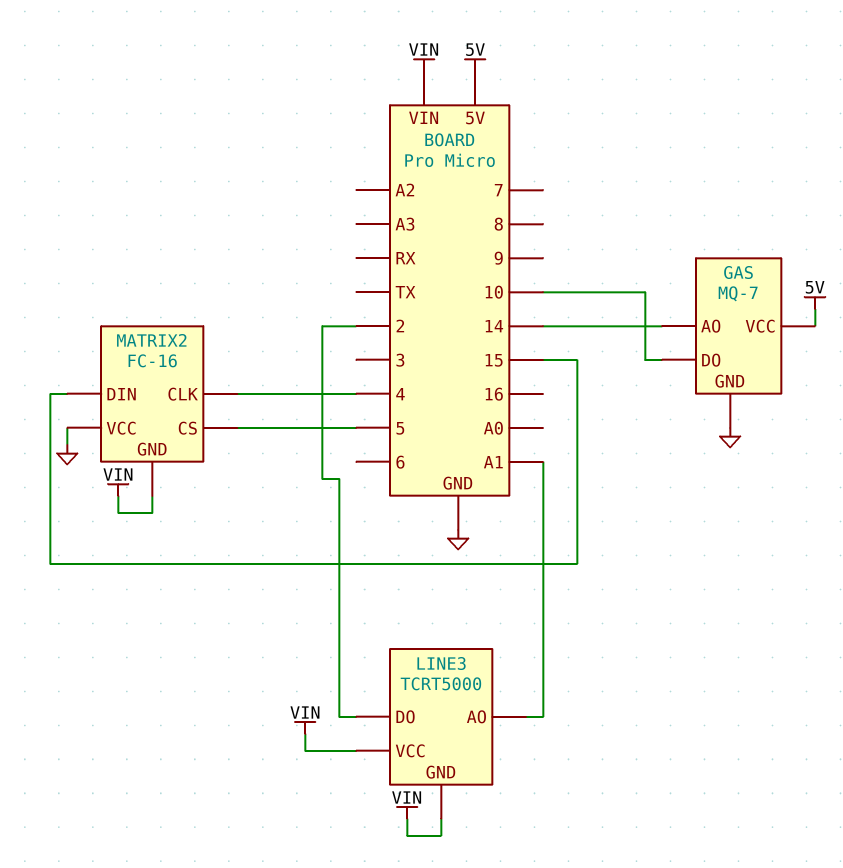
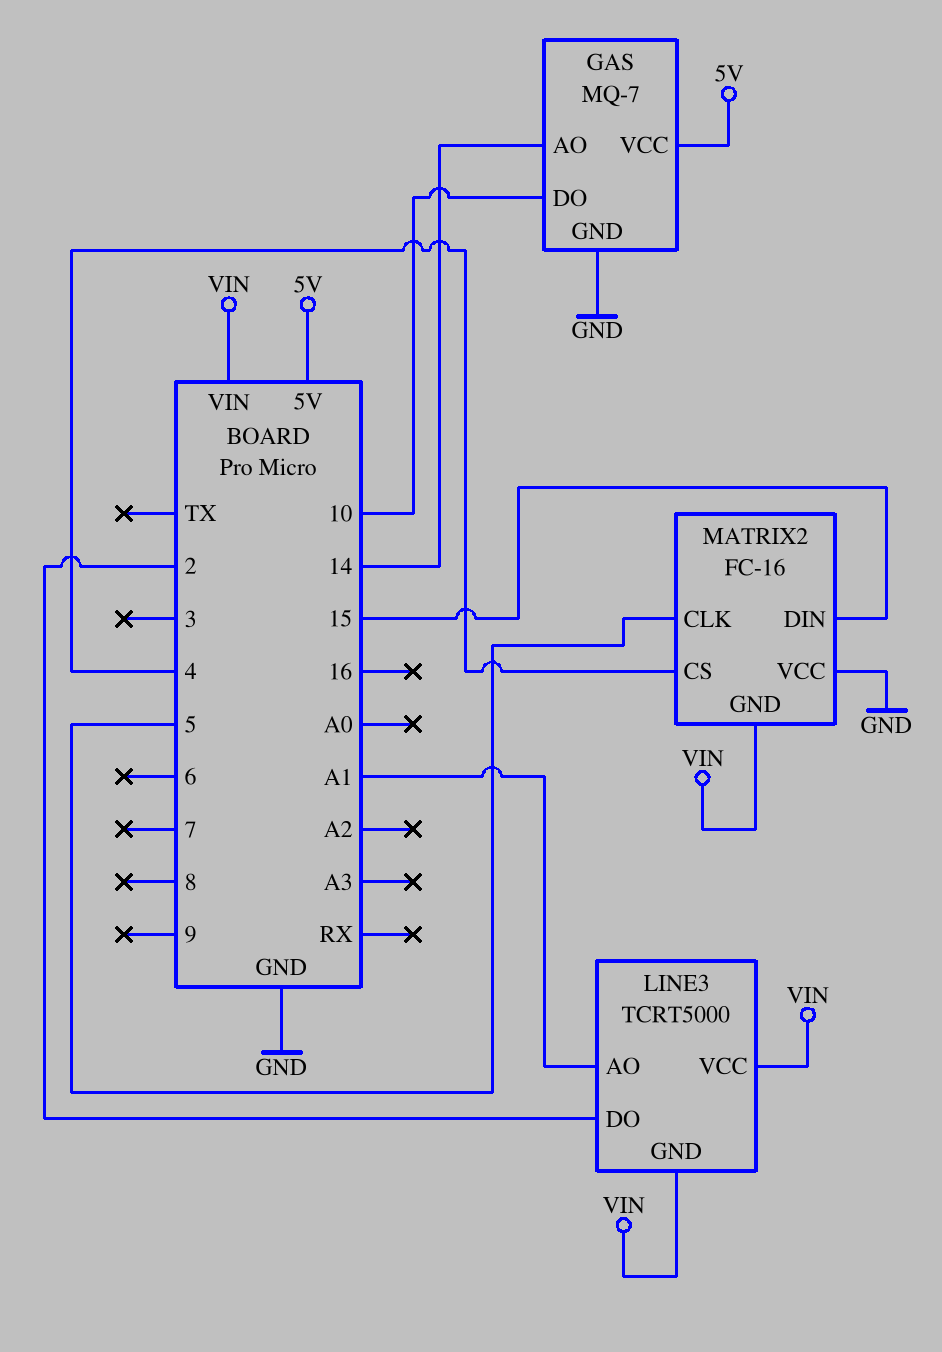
MATRIX2 pin CLK: 4 -> 5
MATRIX2 pin CS: 5 -> 4

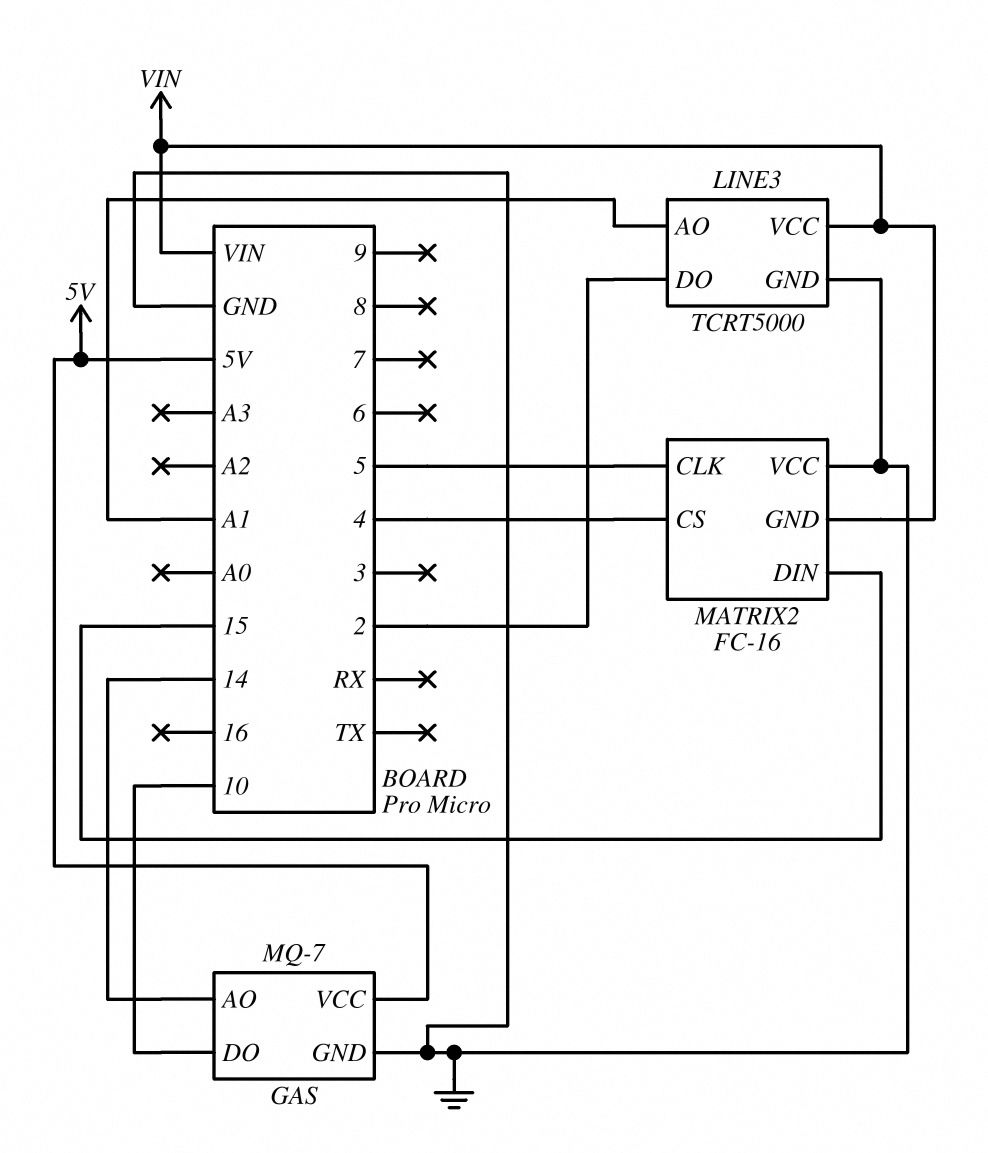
LINE3 pin GND: VIN -> GND

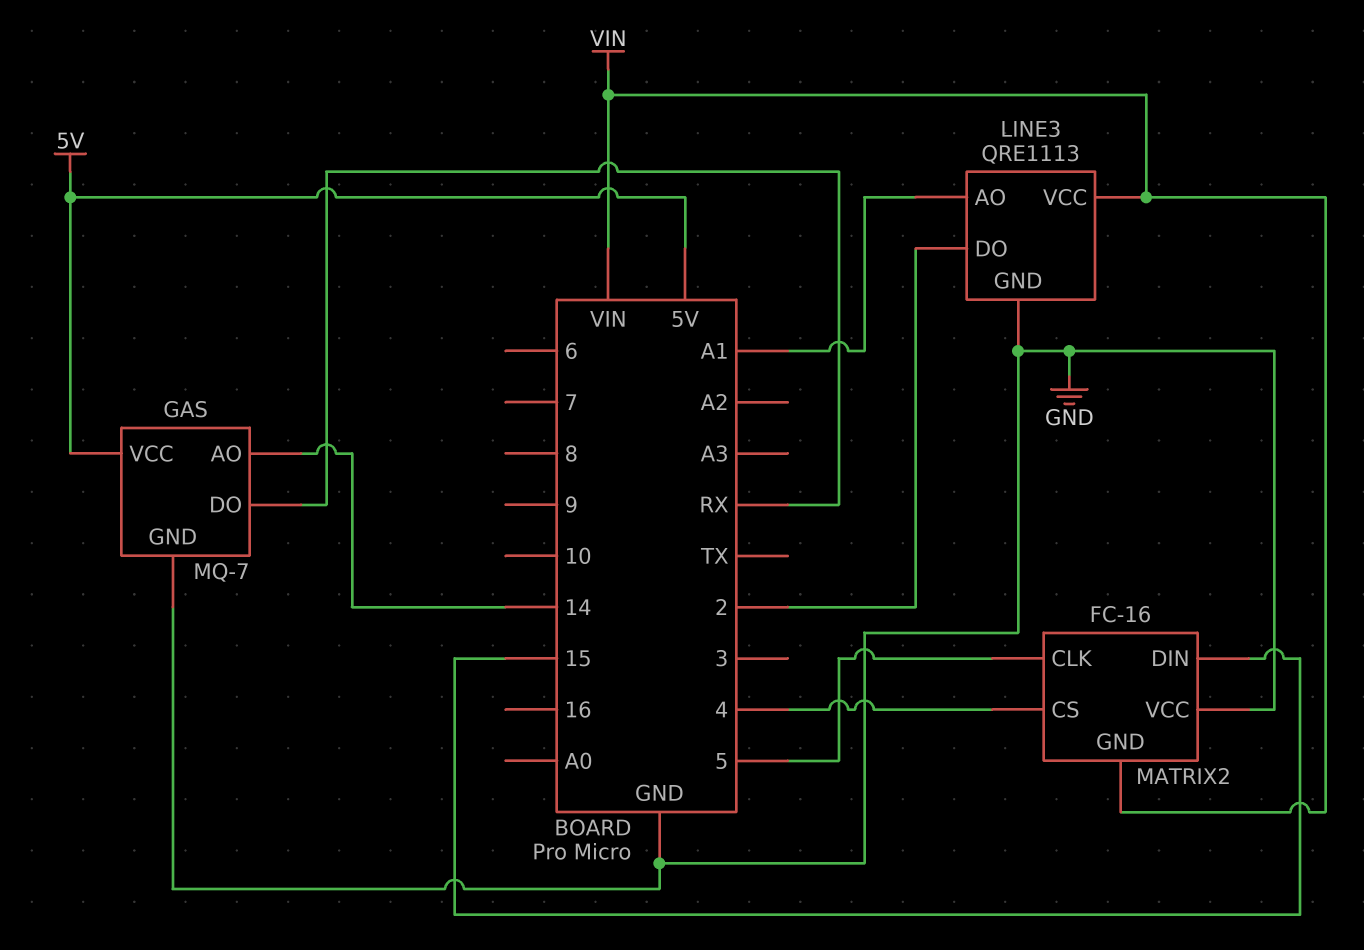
GAS pin DO: 10 -> RX
LINE3: TCRT5000 -> QRE1113

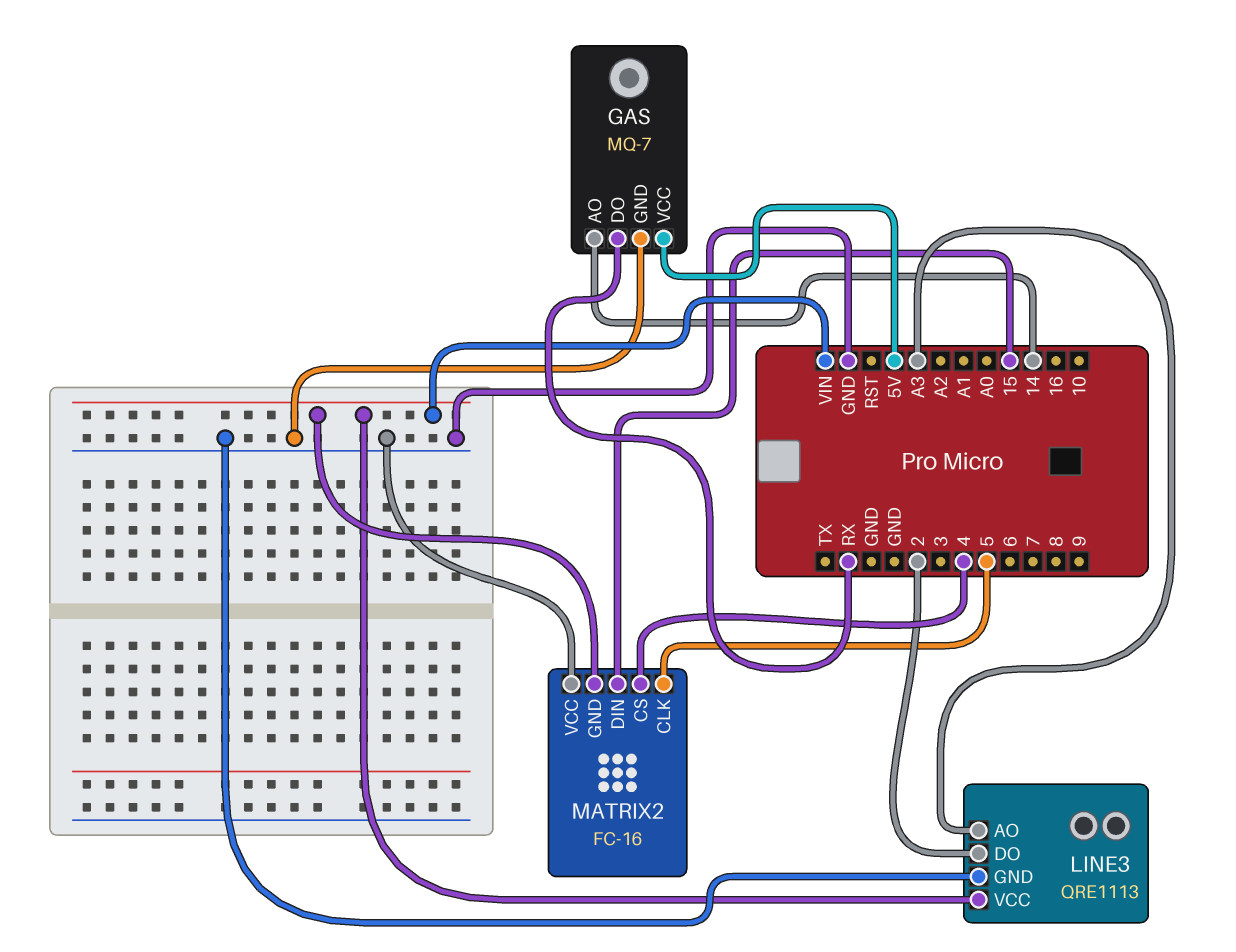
LINE3 pin AO: A1 -> A3

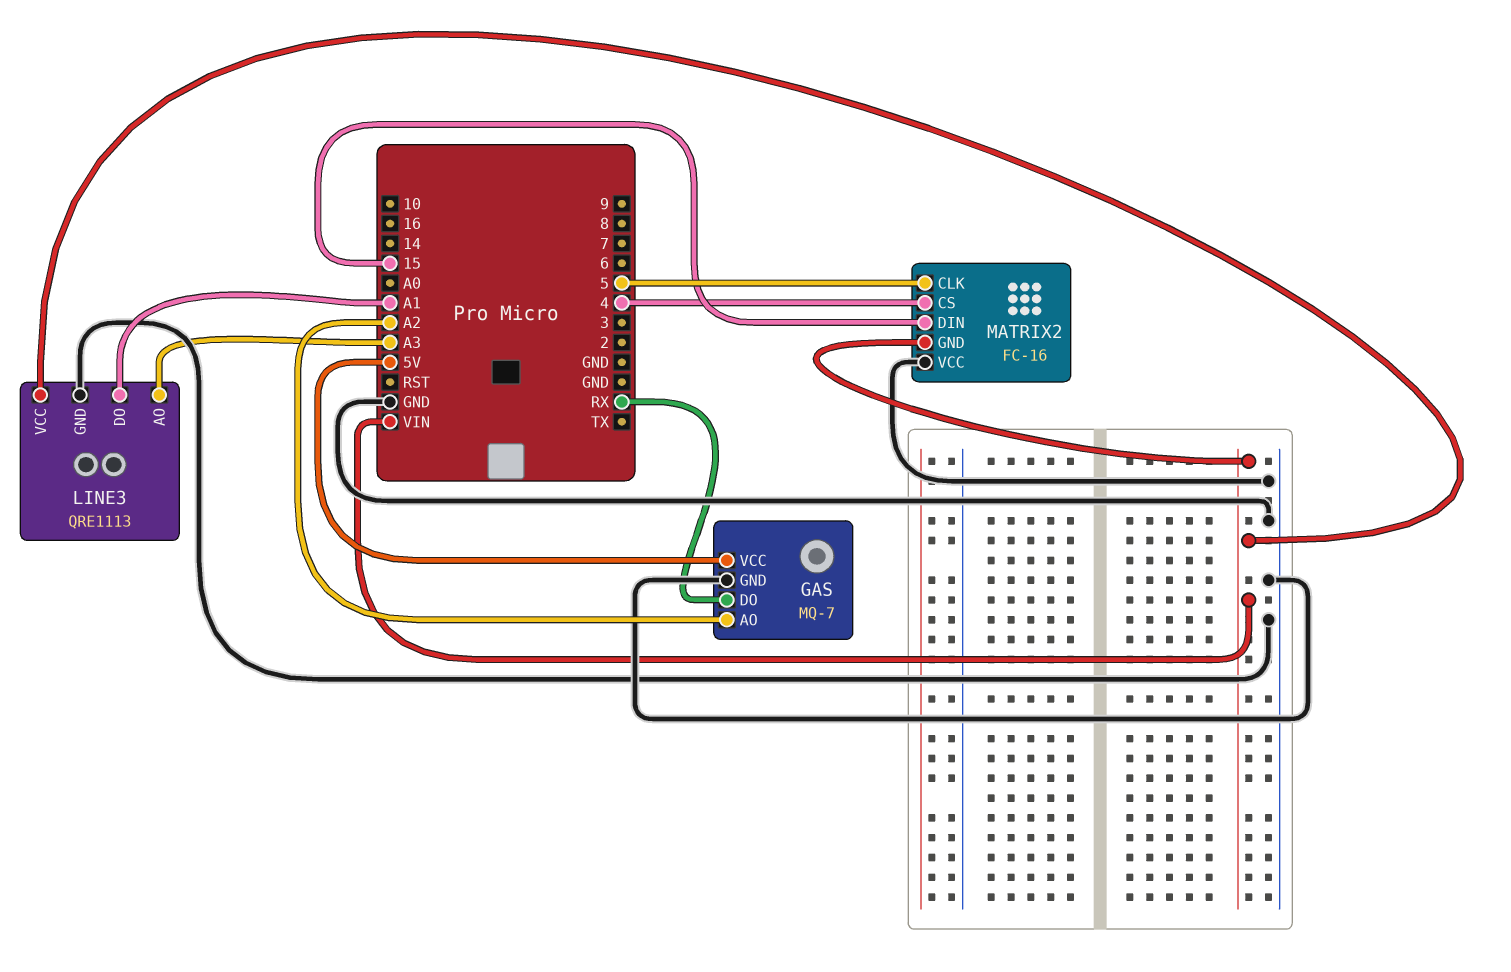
GAS pin AO: 14 -> A2
LINE3 pin DO: 2 -> A1

